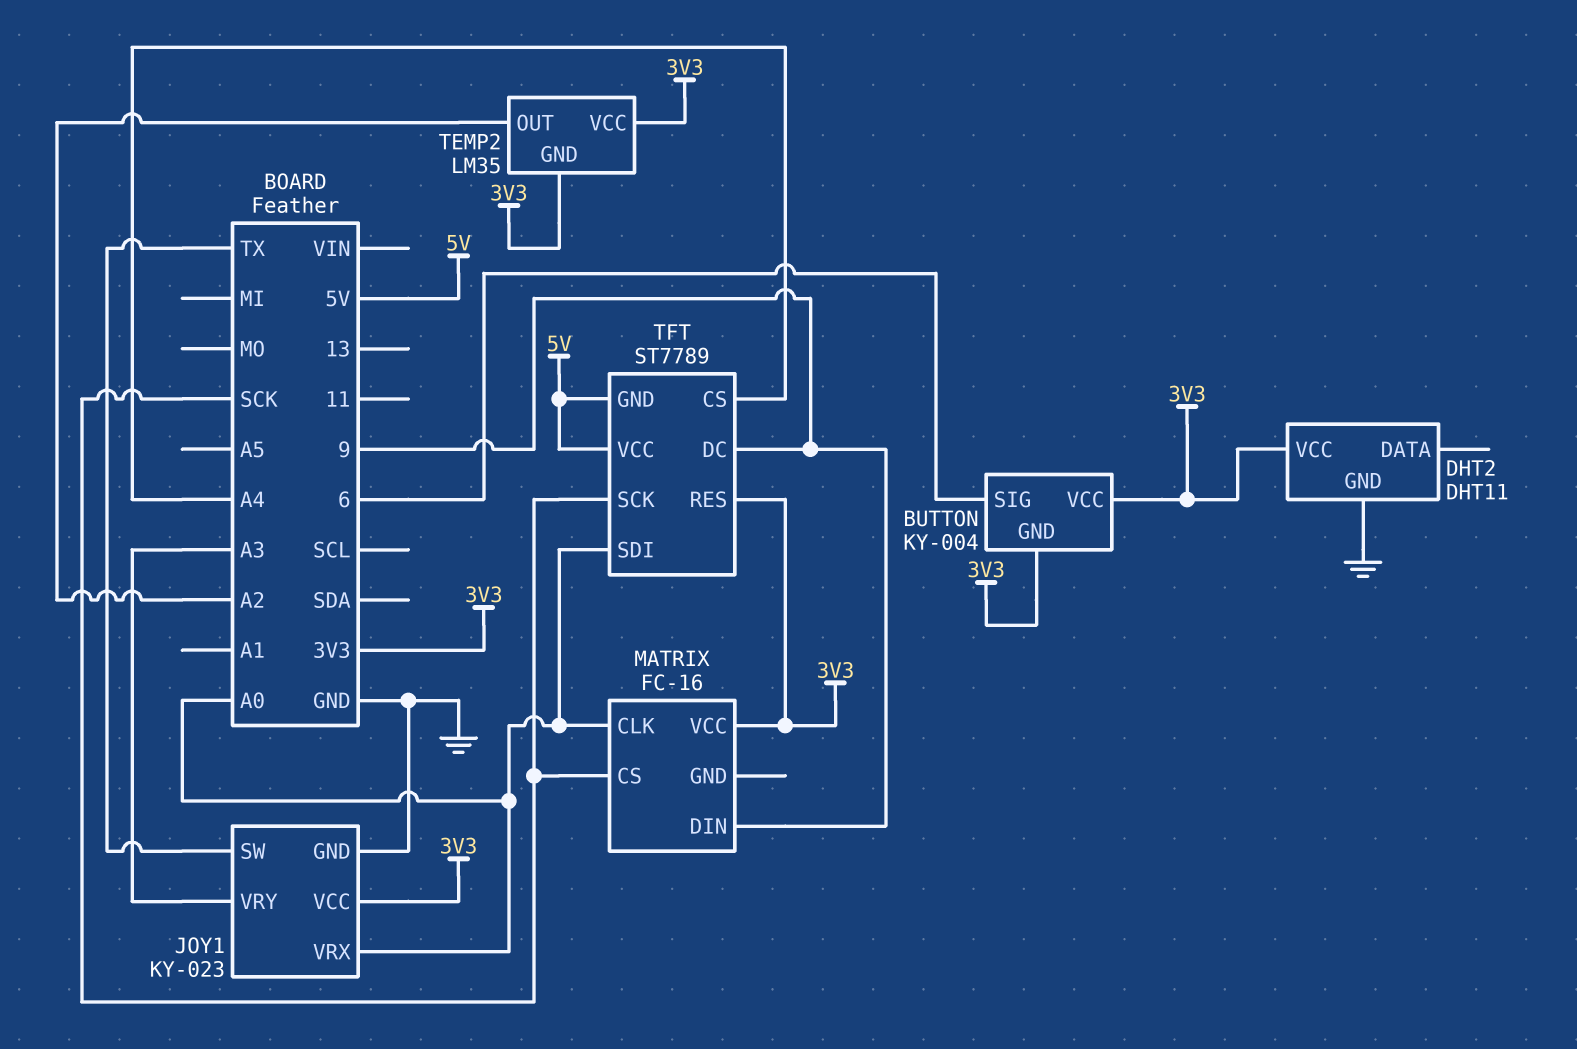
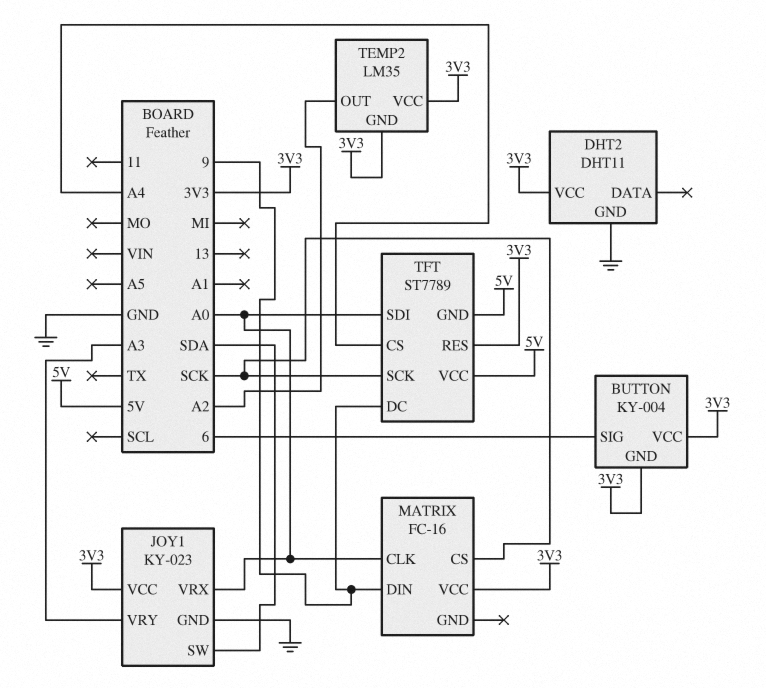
JOY1 pin SW: TX -> SDA

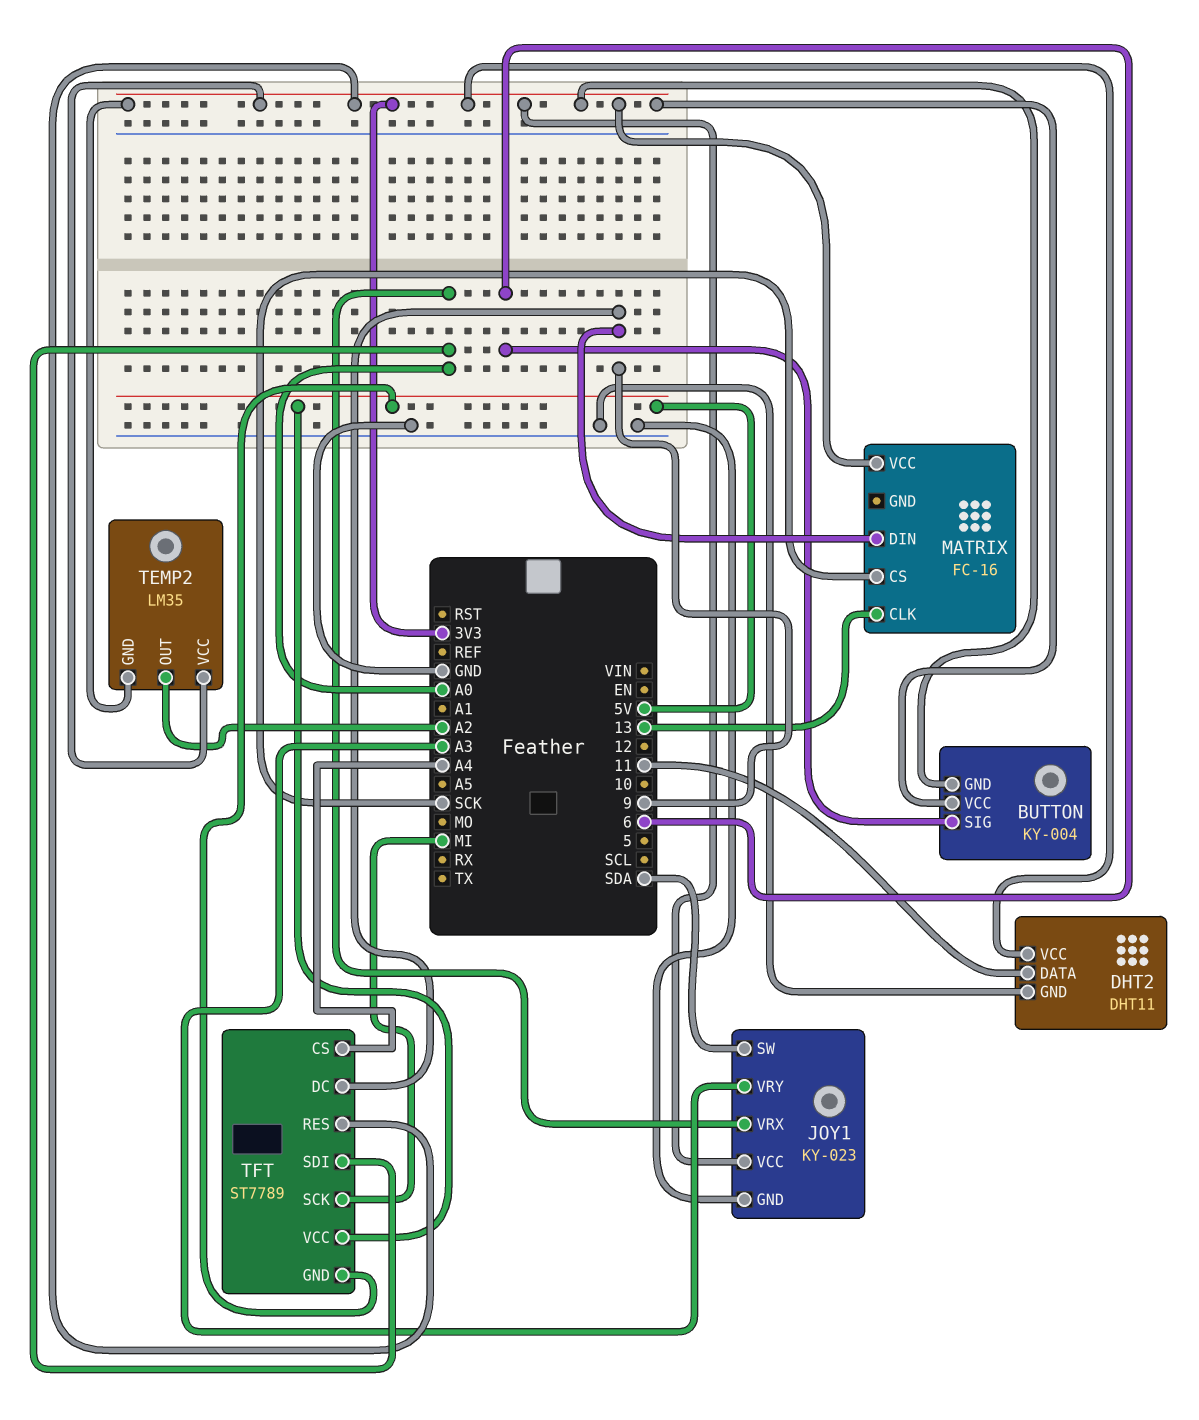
DHT2 pin DATA: none -> 11
MATRIX pin CLK: A0 -> 13
TFT pin SCK: SCK -> MI

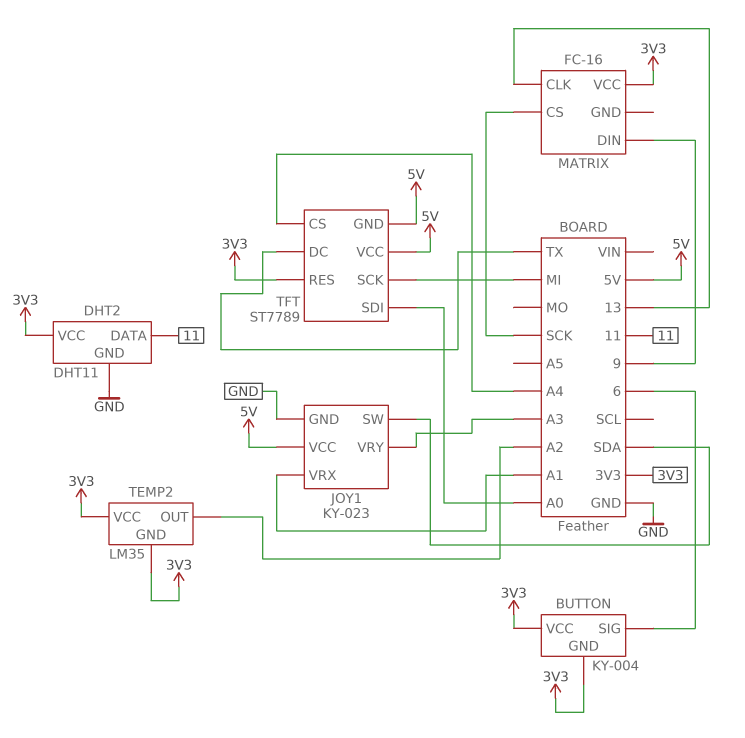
JOY1 pin VCC: 3V3 -> 5V
JOY1 pin VRX: A0 -> A1
TFT pin DC: 9 -> TX

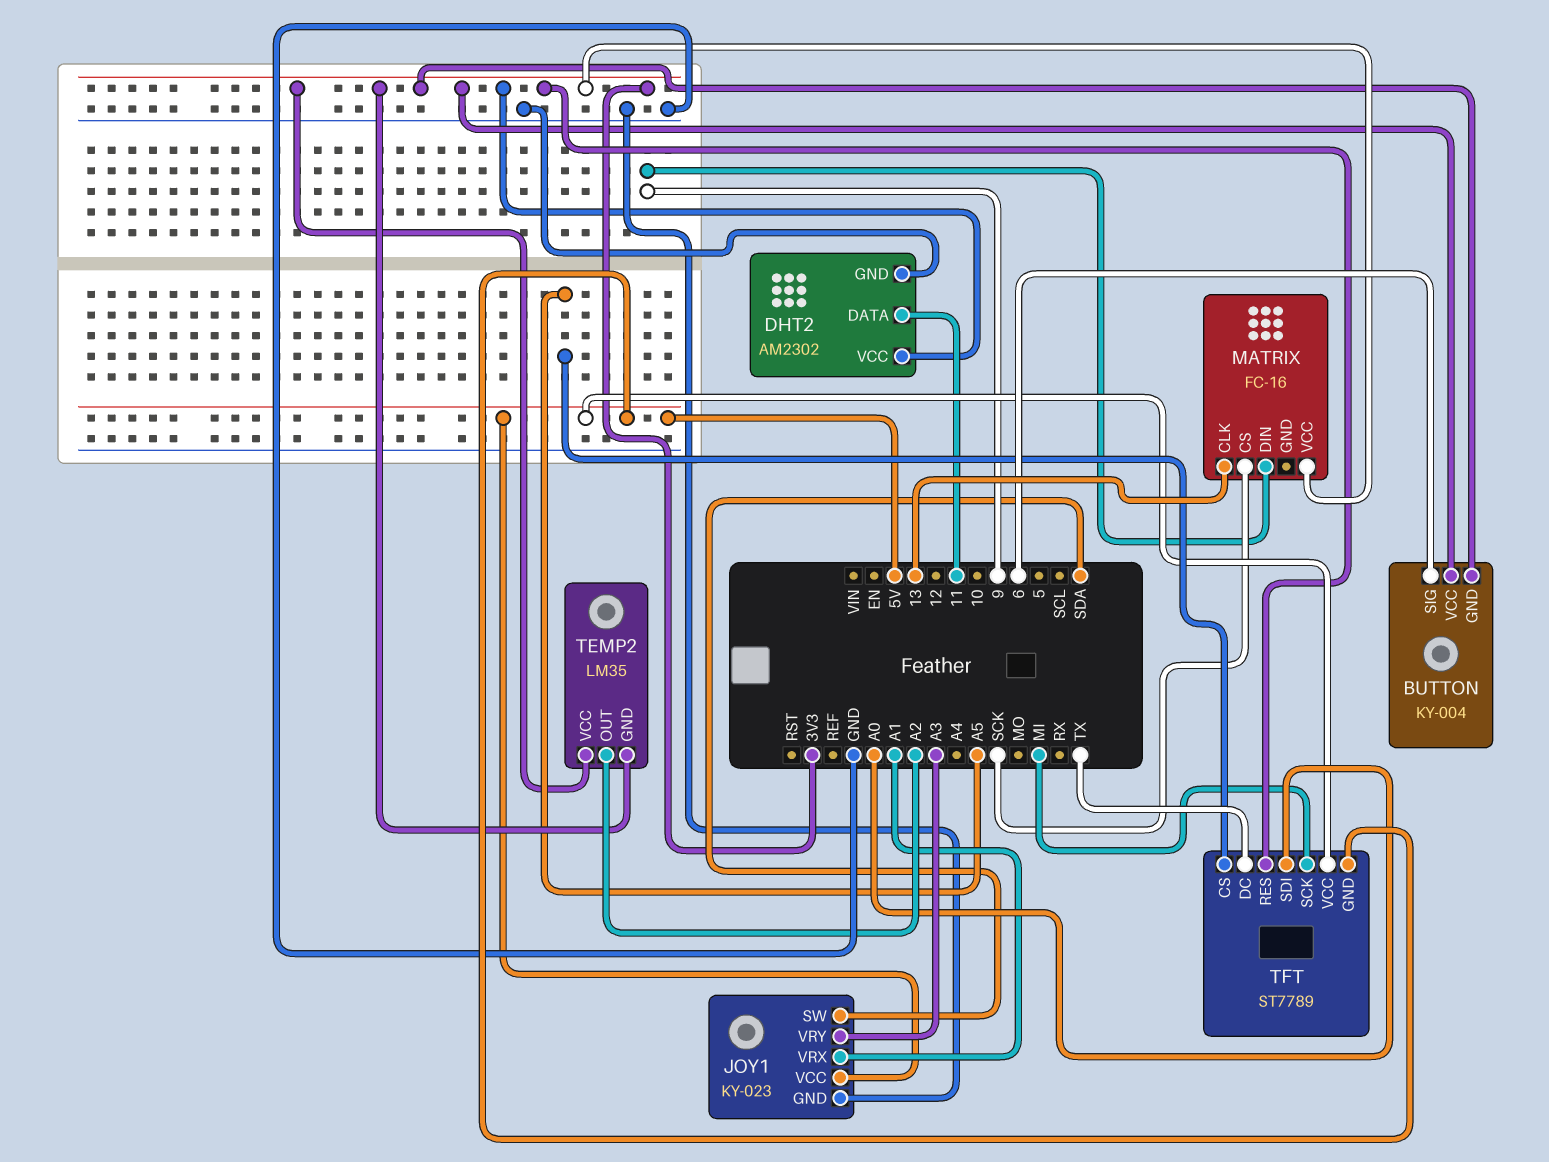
DHT2: DHT11 -> AM2302
TFT pin CS: A4 -> A5

